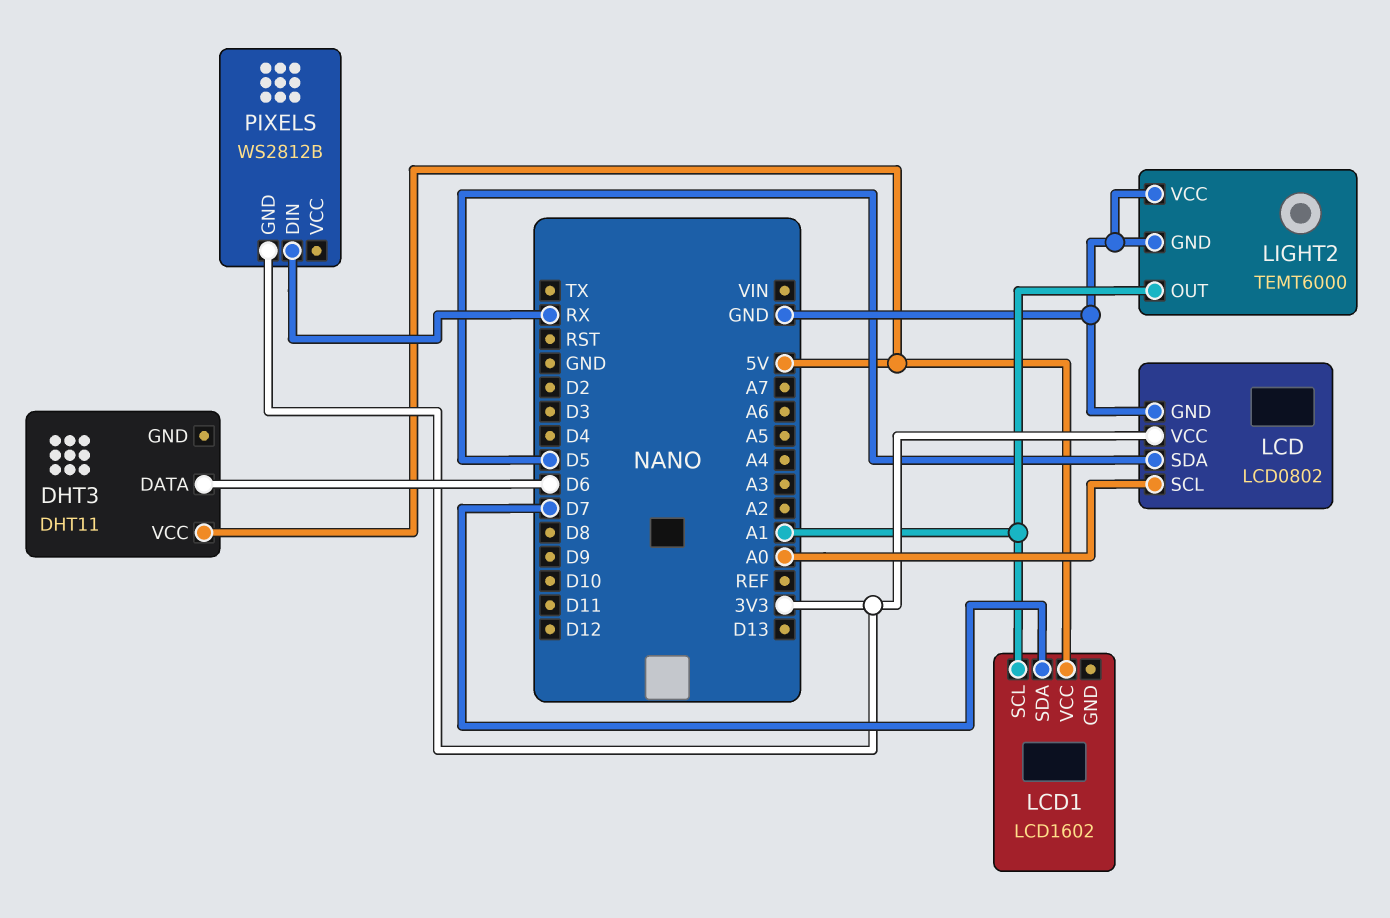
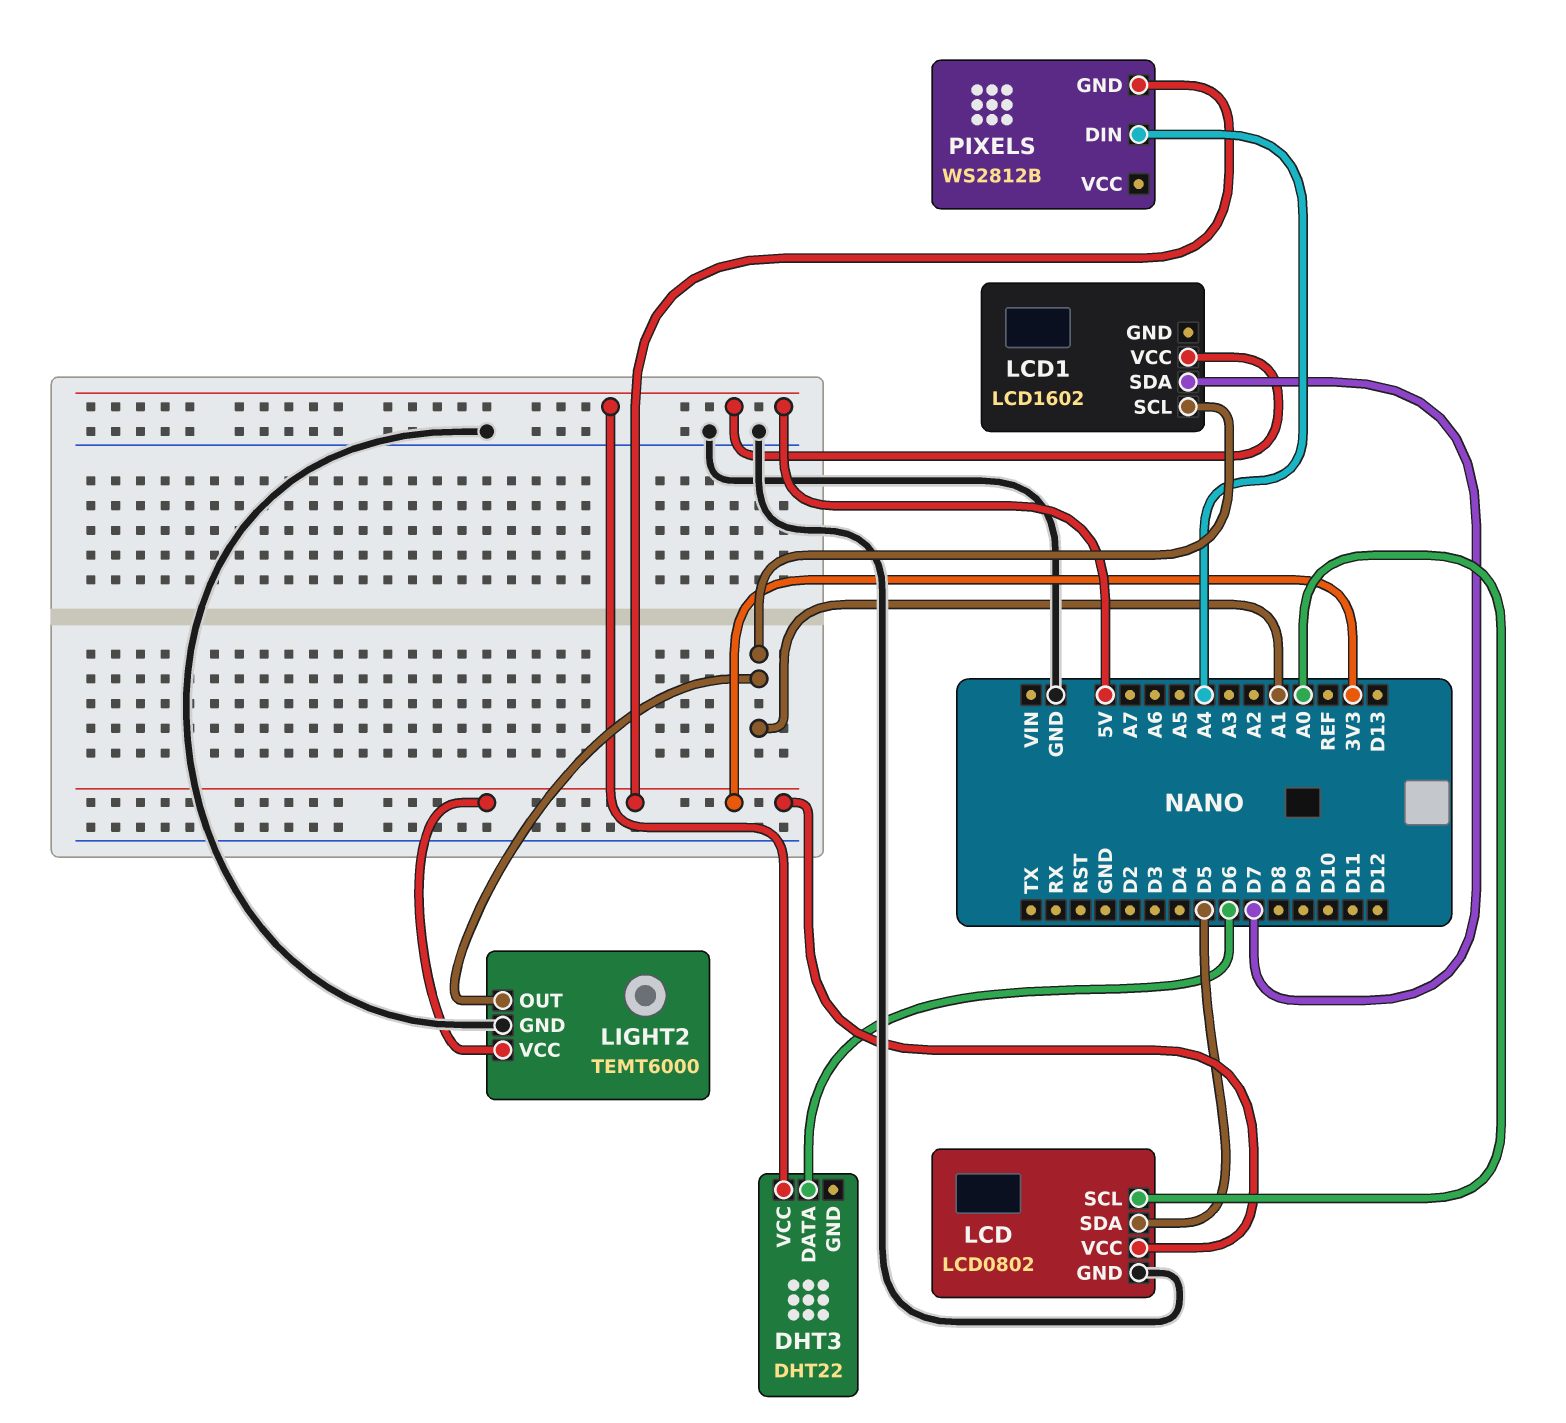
DHT3: DHT11 -> DHT22
LIGHT2 pin VCC: GND -> 3V3
PIXELS pin DIN: RX -> A4

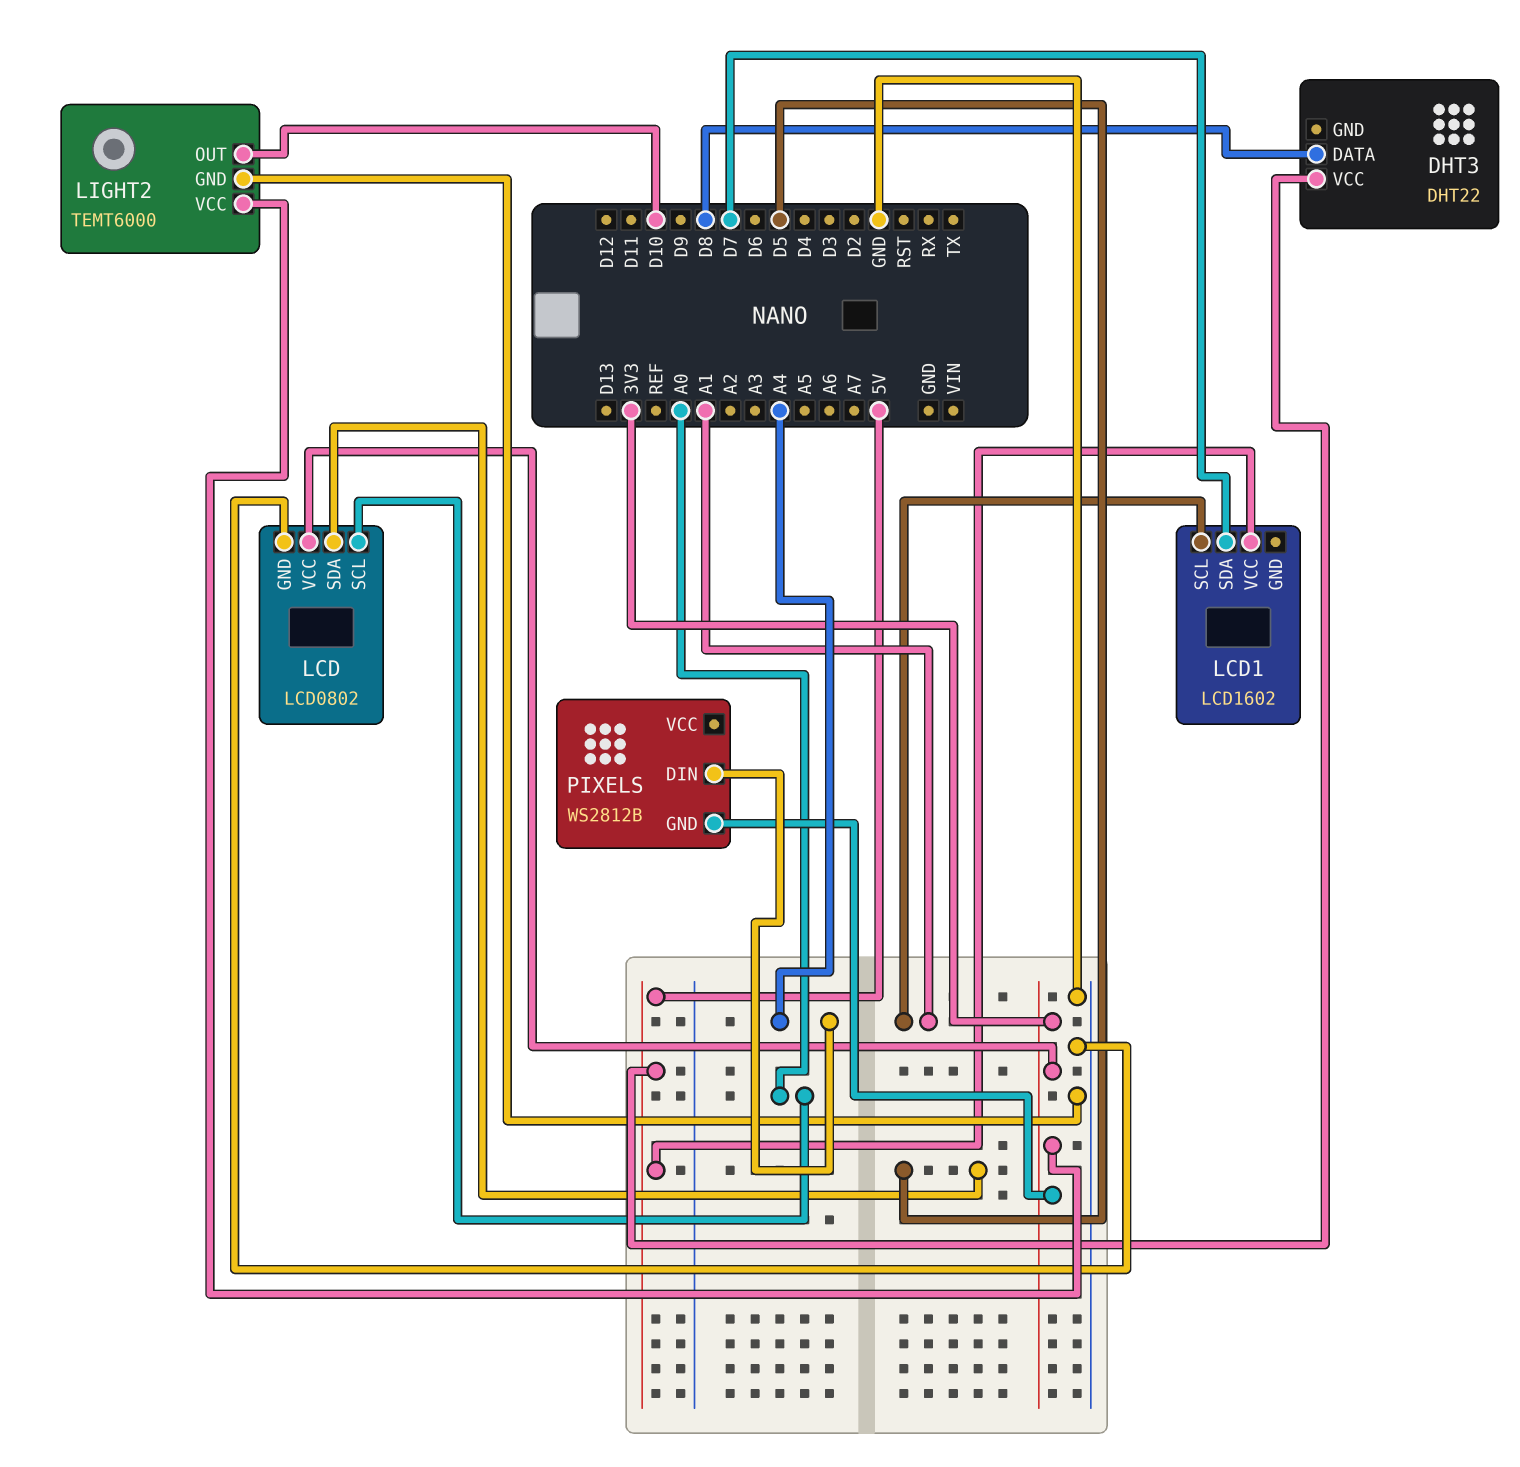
DHT3 pin DATA: D6 -> D8
LIGHT2 pin OUT: A1 -> D10

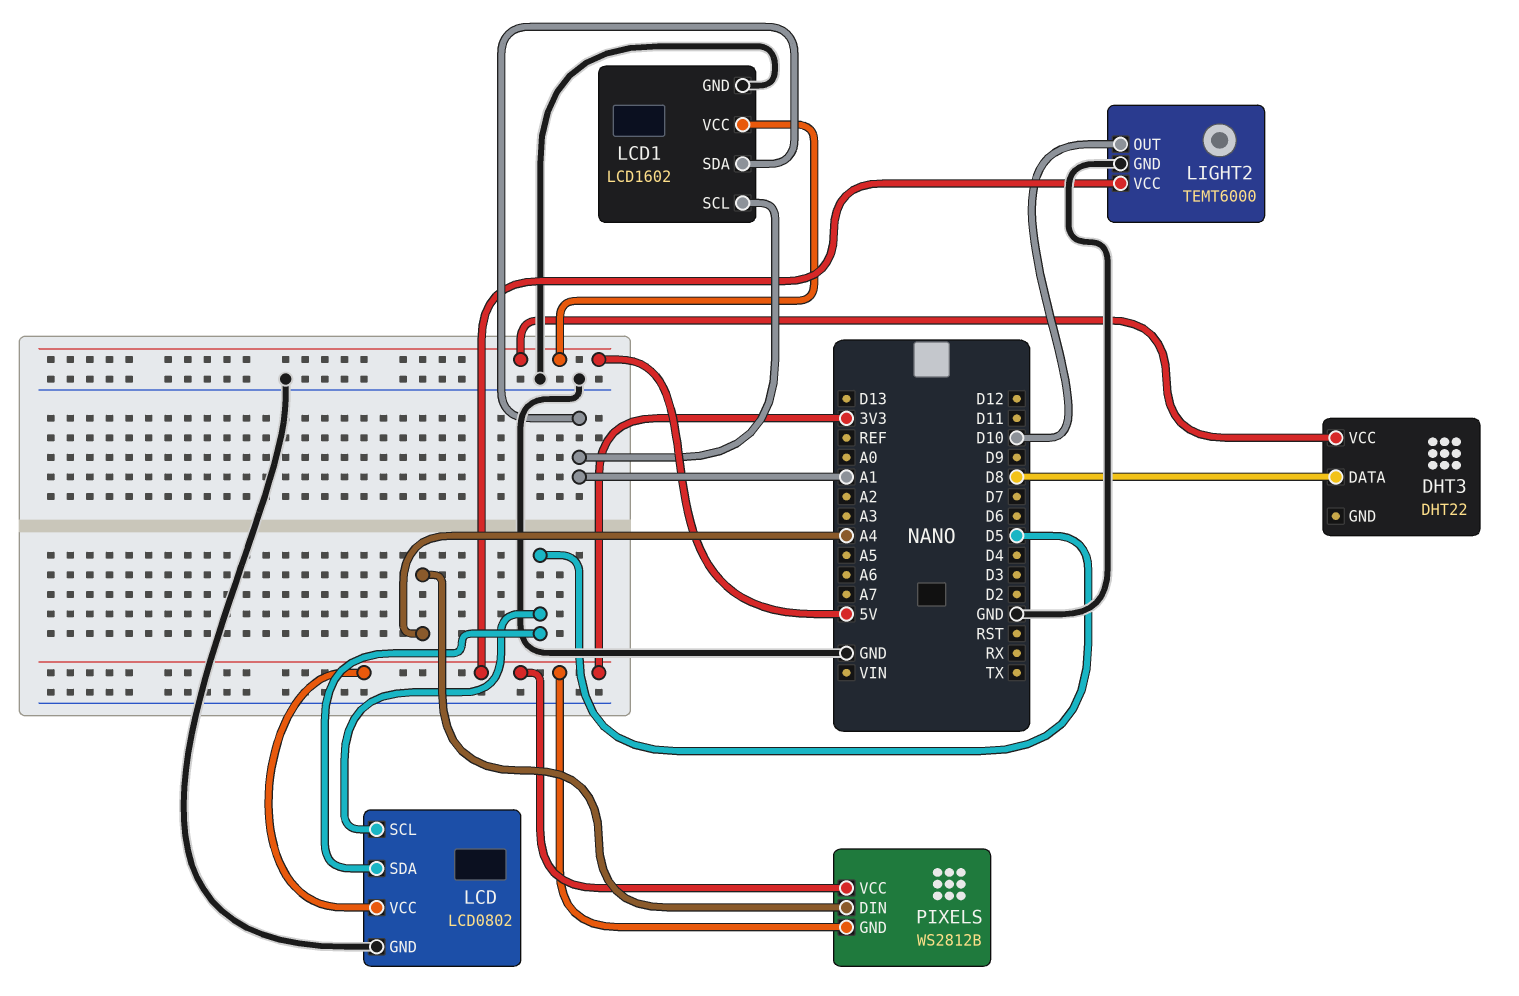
LCD pin SCL: A0 -> D5
LCD1 pin GND: none -> GND
LCD1 pin SDA: D7 -> A1
PIXELS pin VCC: none -> 3V3

